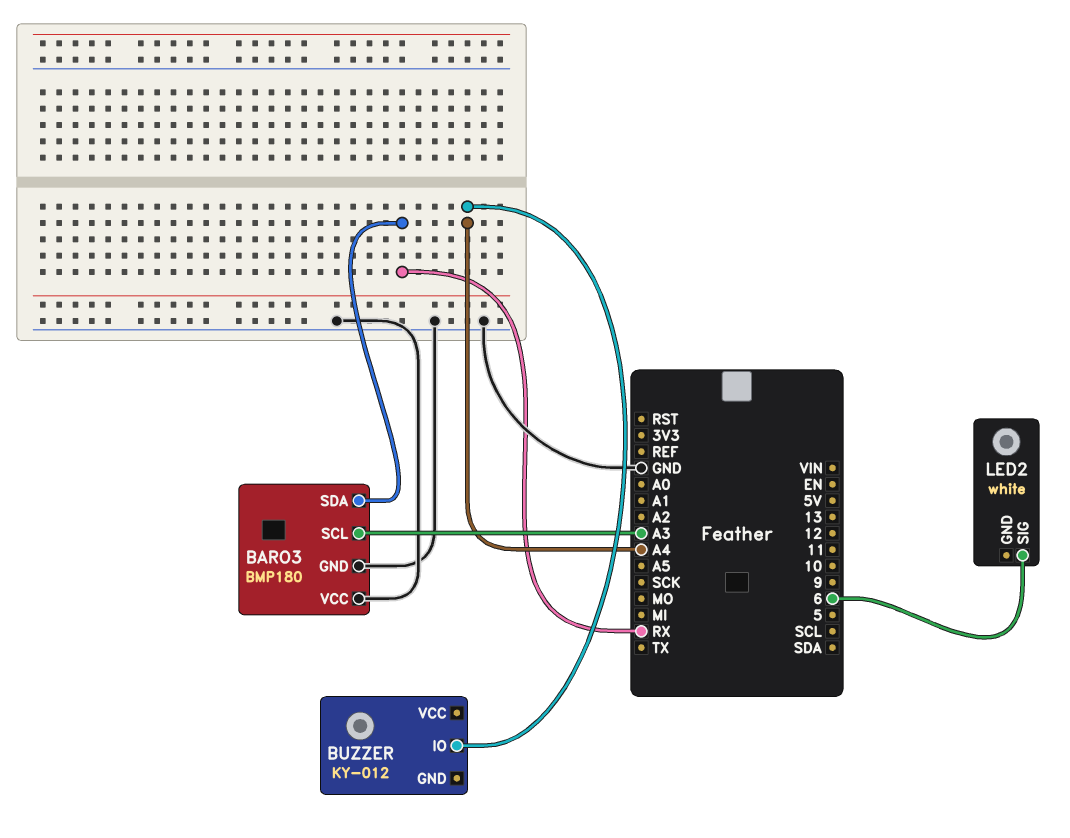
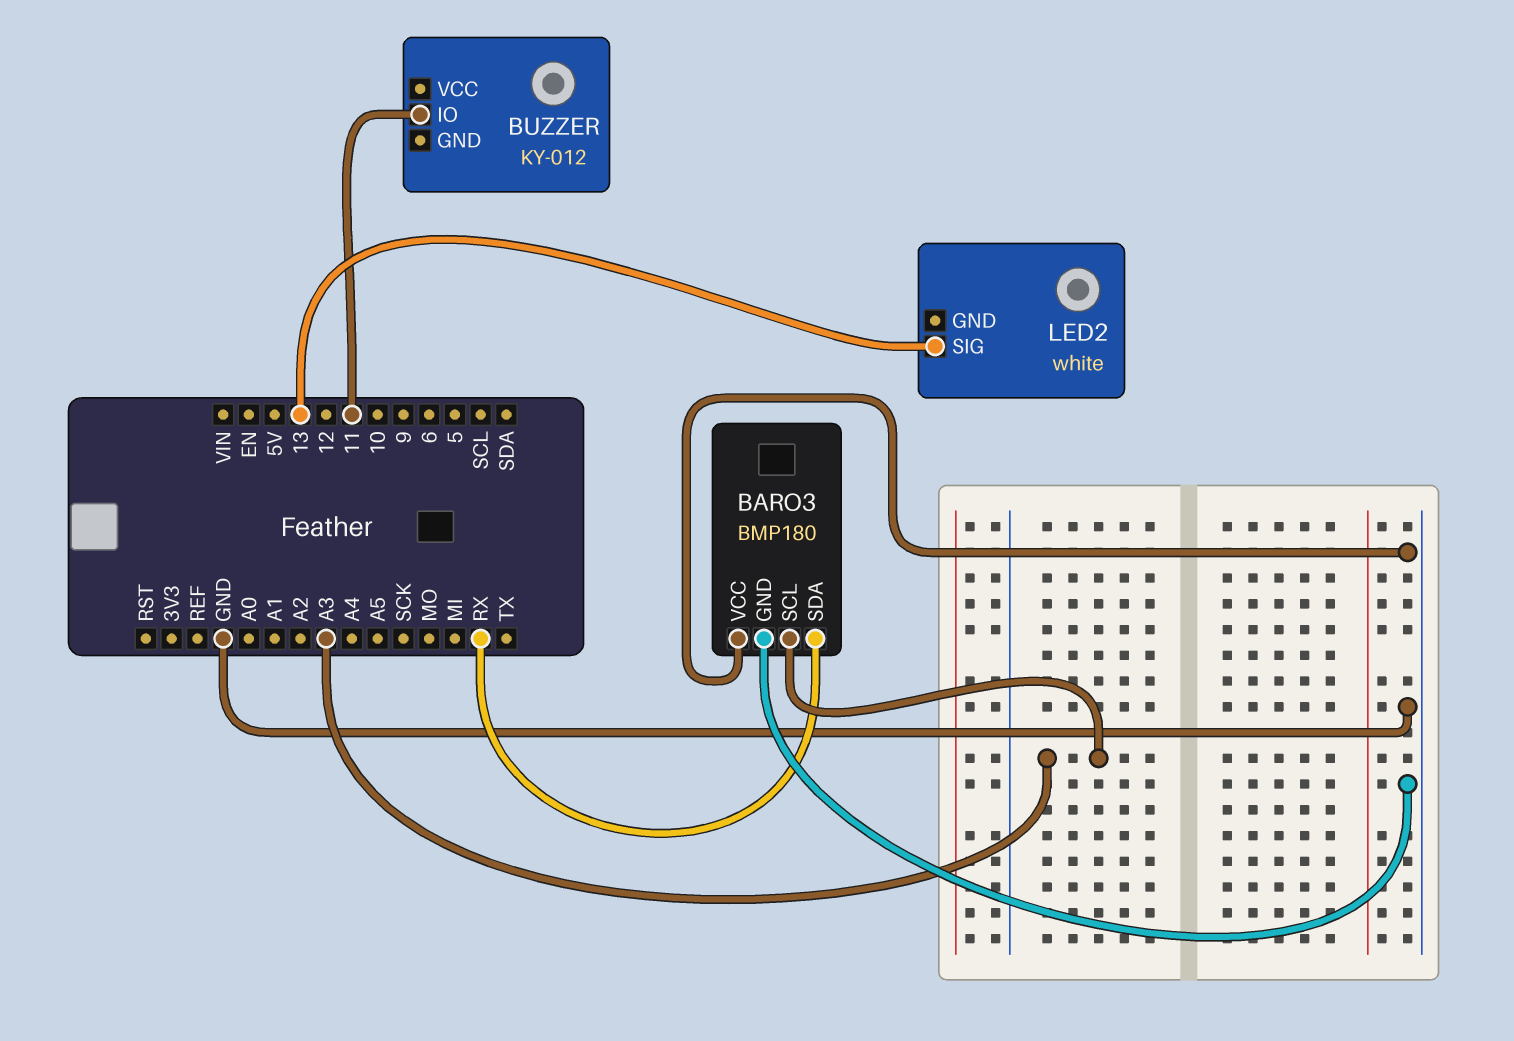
BUZZER pin IO: A4 -> 11
LED2 pin SIG: 6 -> 13

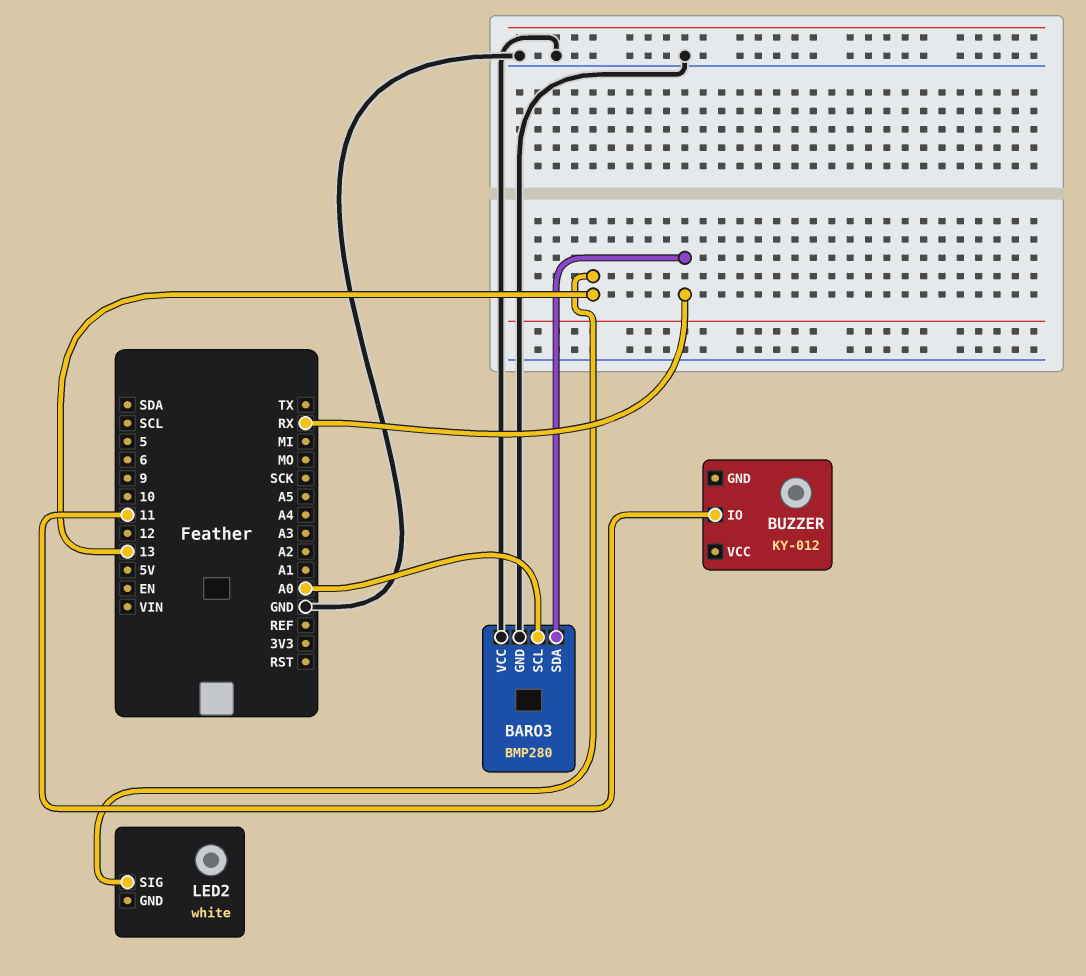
BARO3: BMP180 -> BMP280
BARO3 pin SCL: A3 -> A0

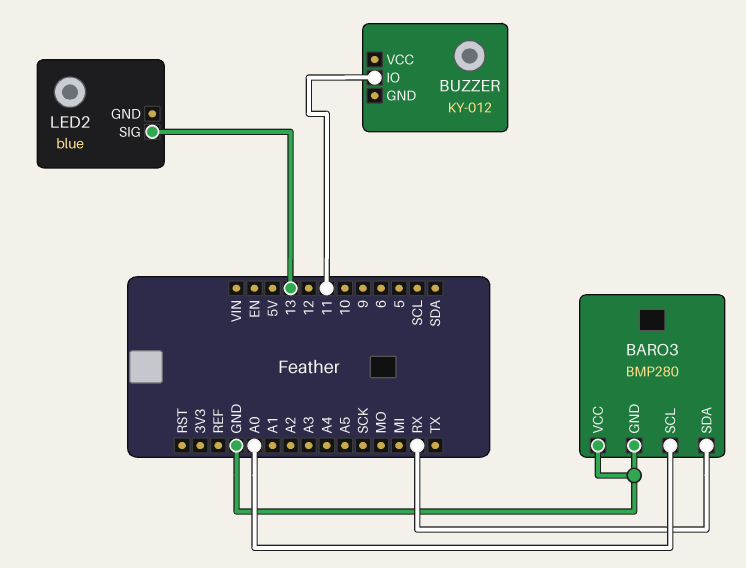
LED2: white -> blue

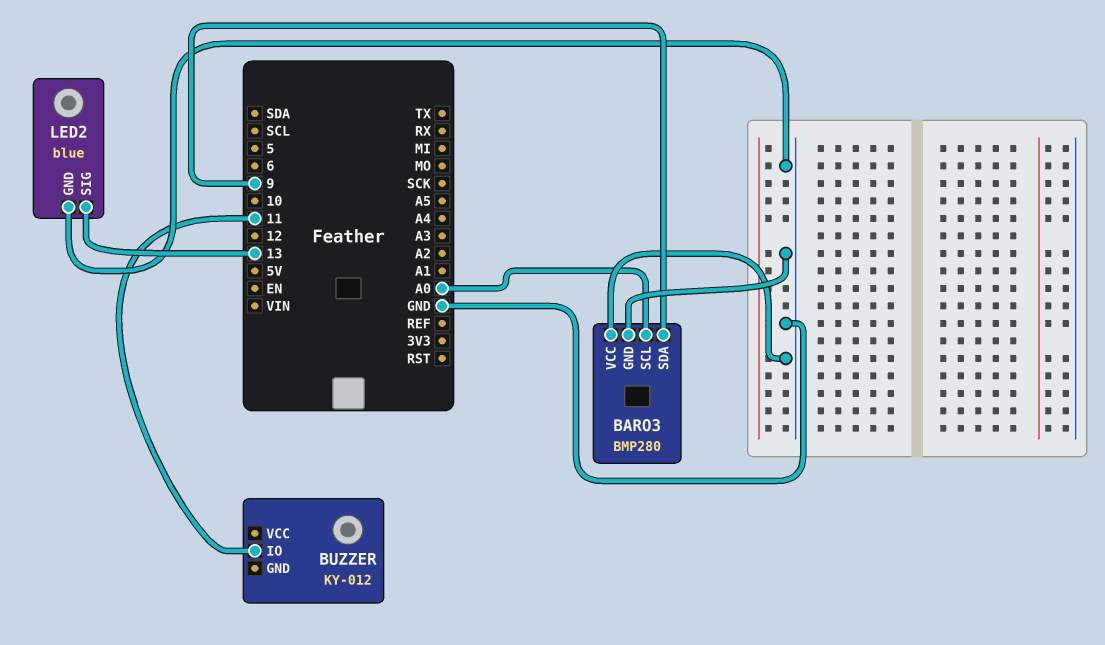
BARO3 pin SDA: RX -> 9
LED2 pin GND: none -> GND

